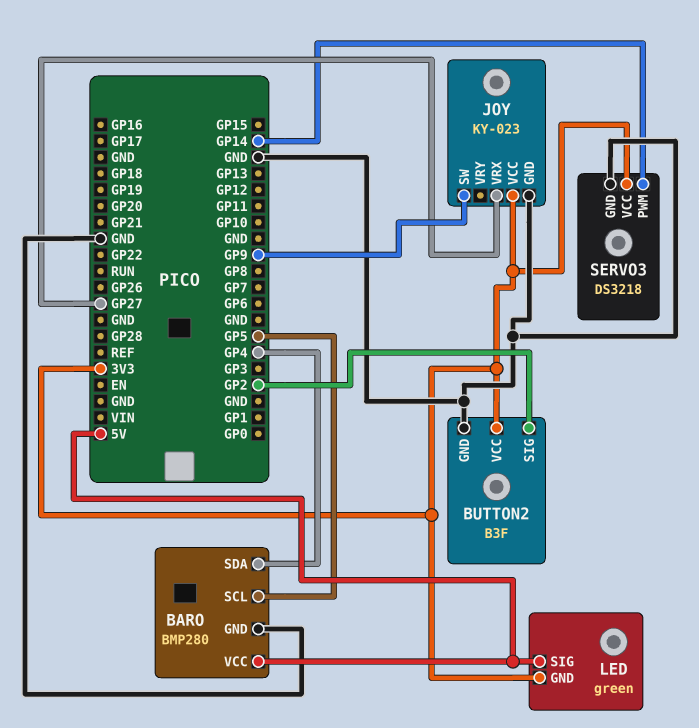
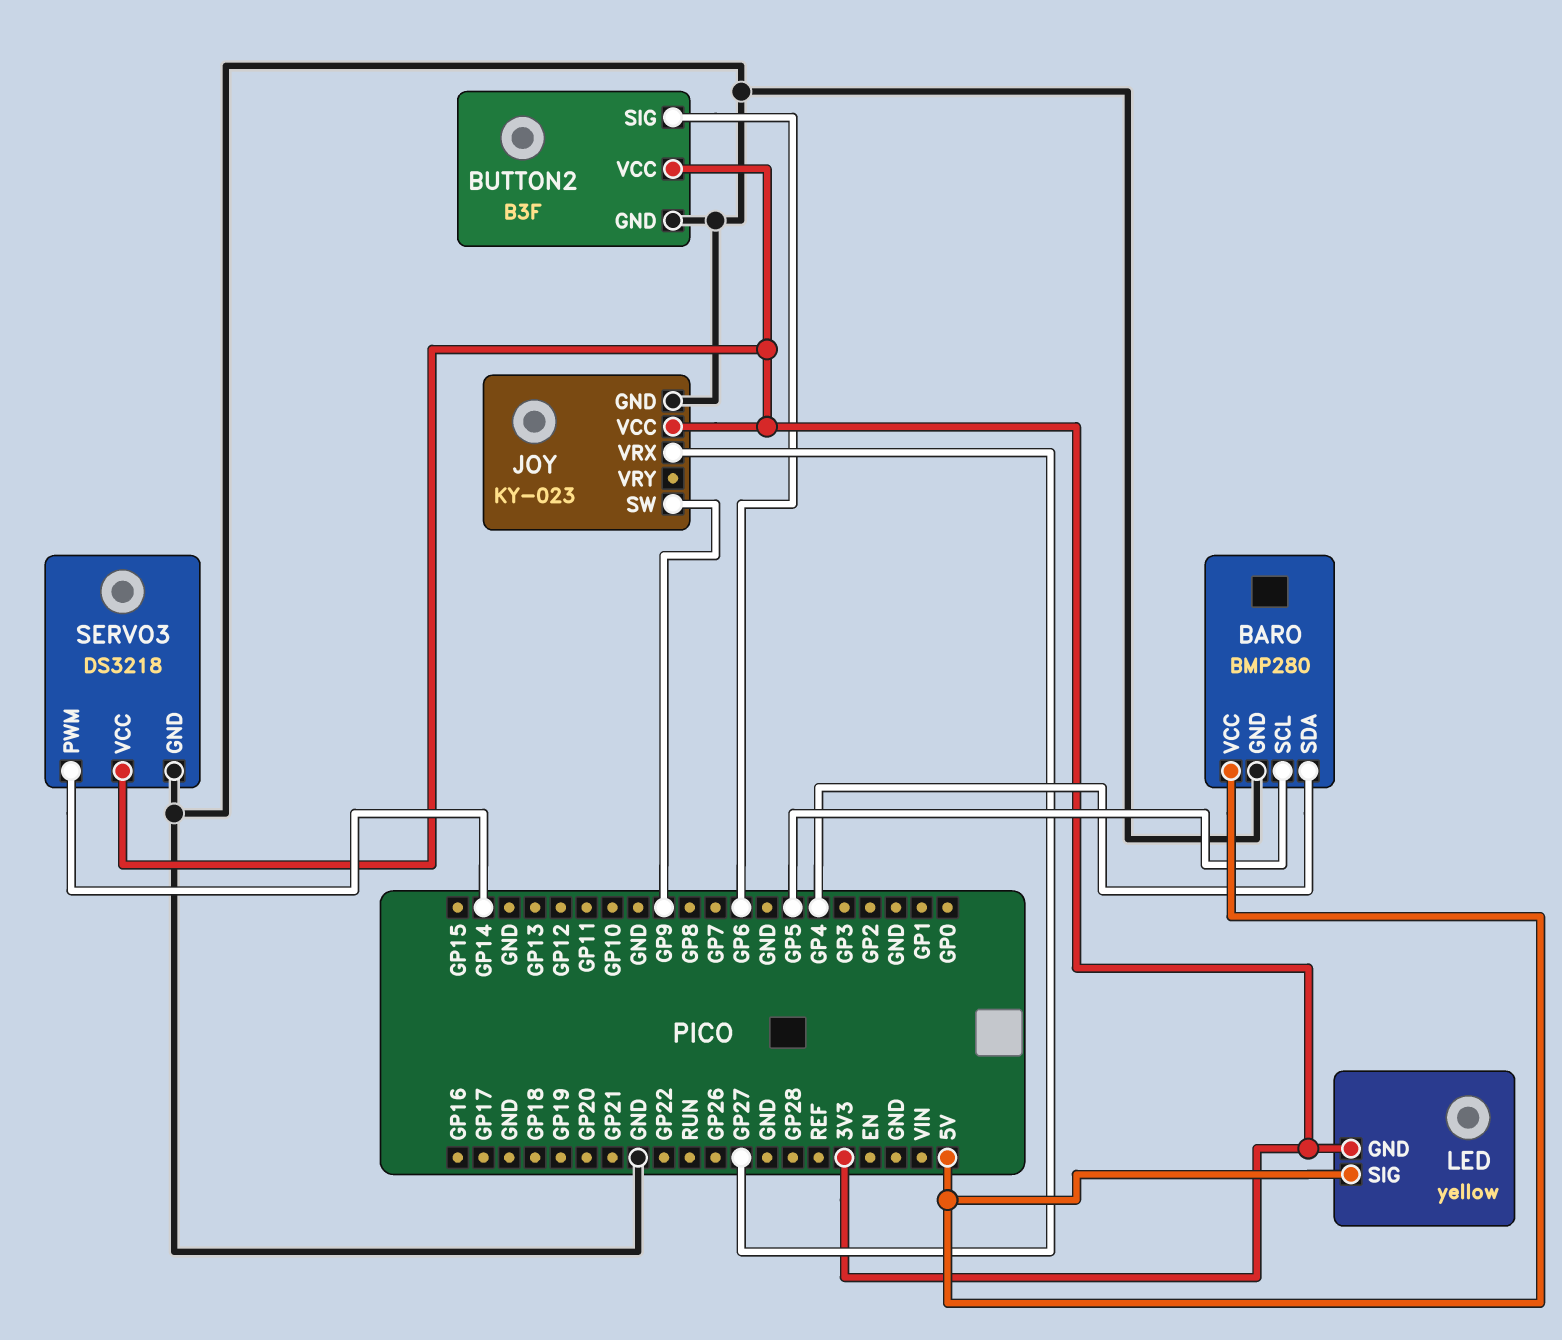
BUTTON2 pin SIG: GP2 -> GP6
LED: green -> yellow

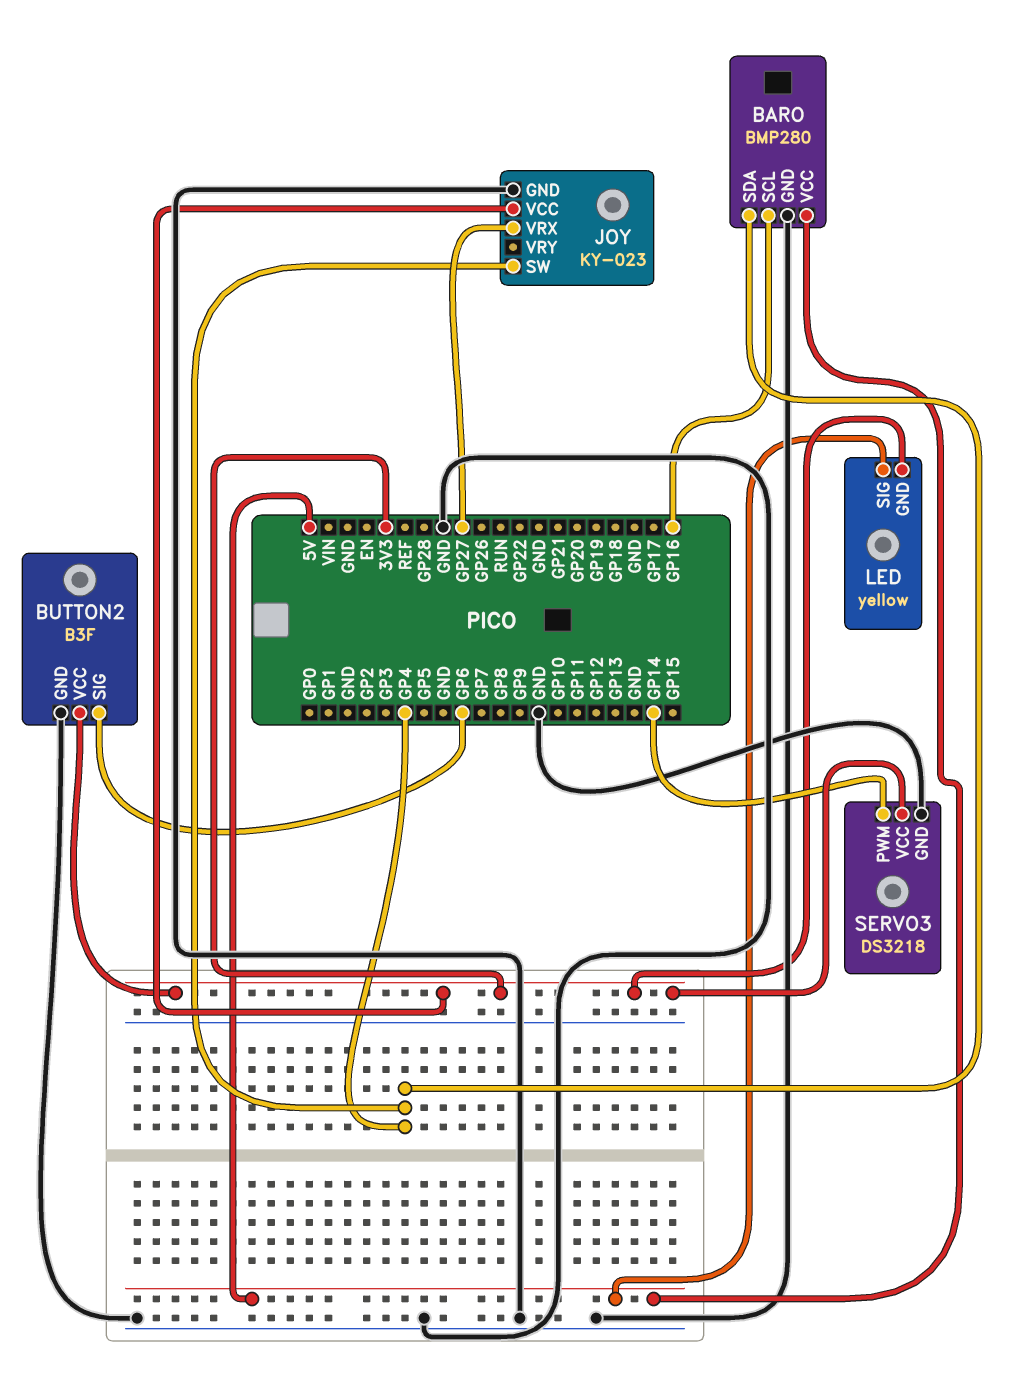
BARO pin SCL: GP5 -> GP16
JOY pin SW: GP9 -> GP4

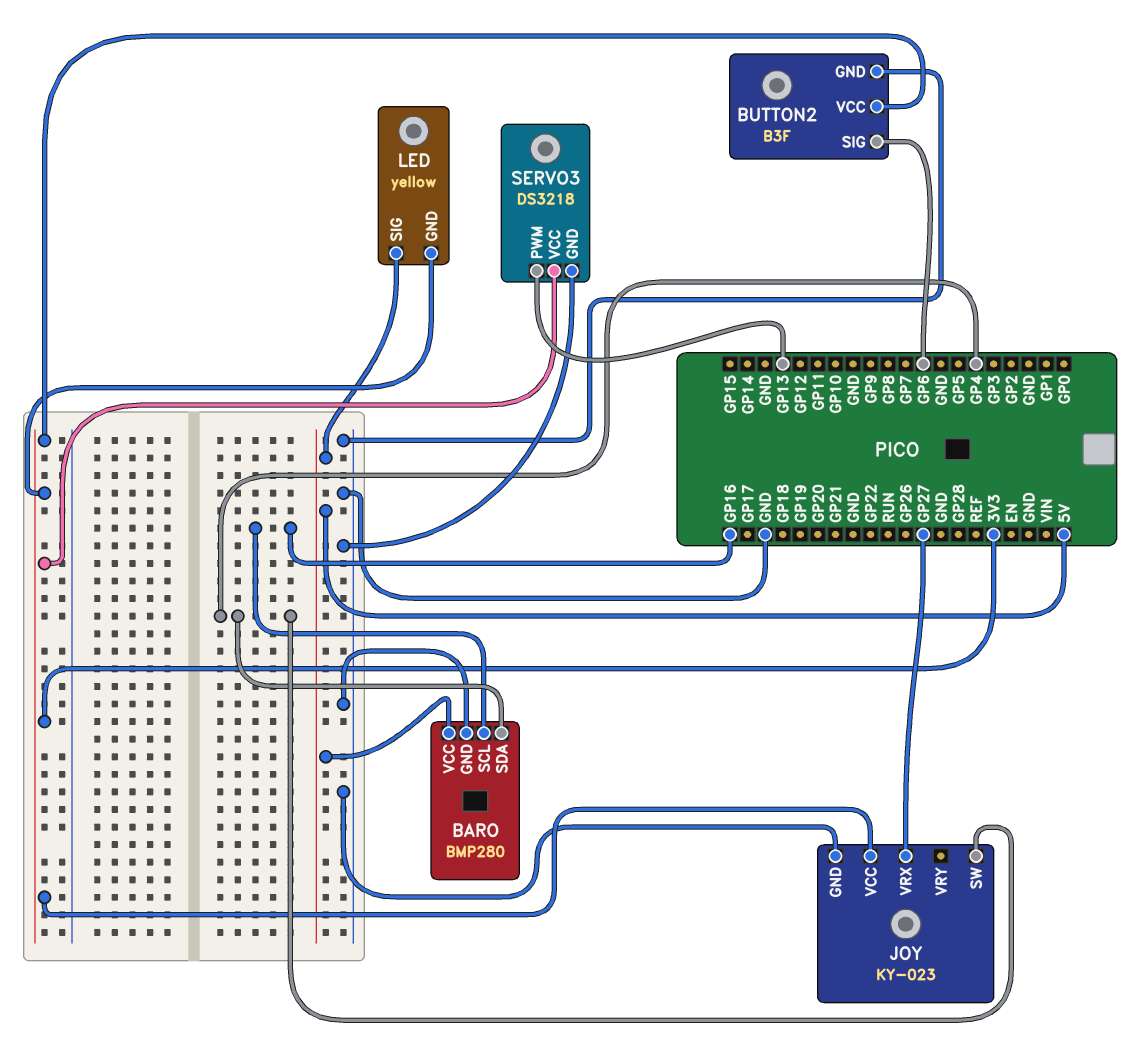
SERVO3 pin PWM: GP14 -> GP13

